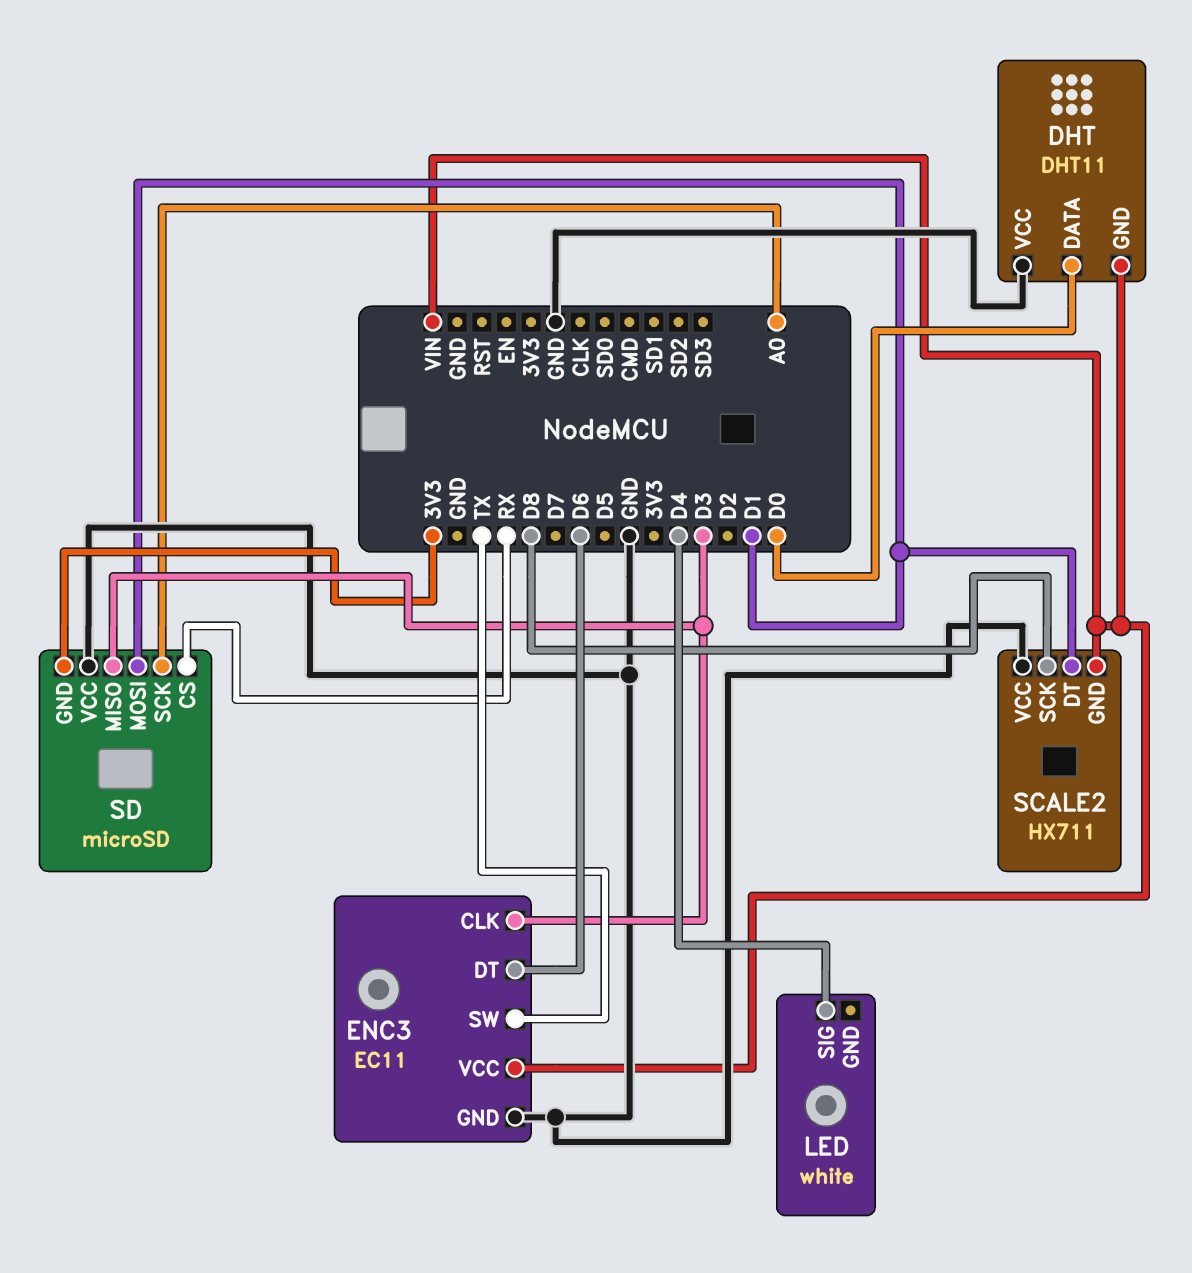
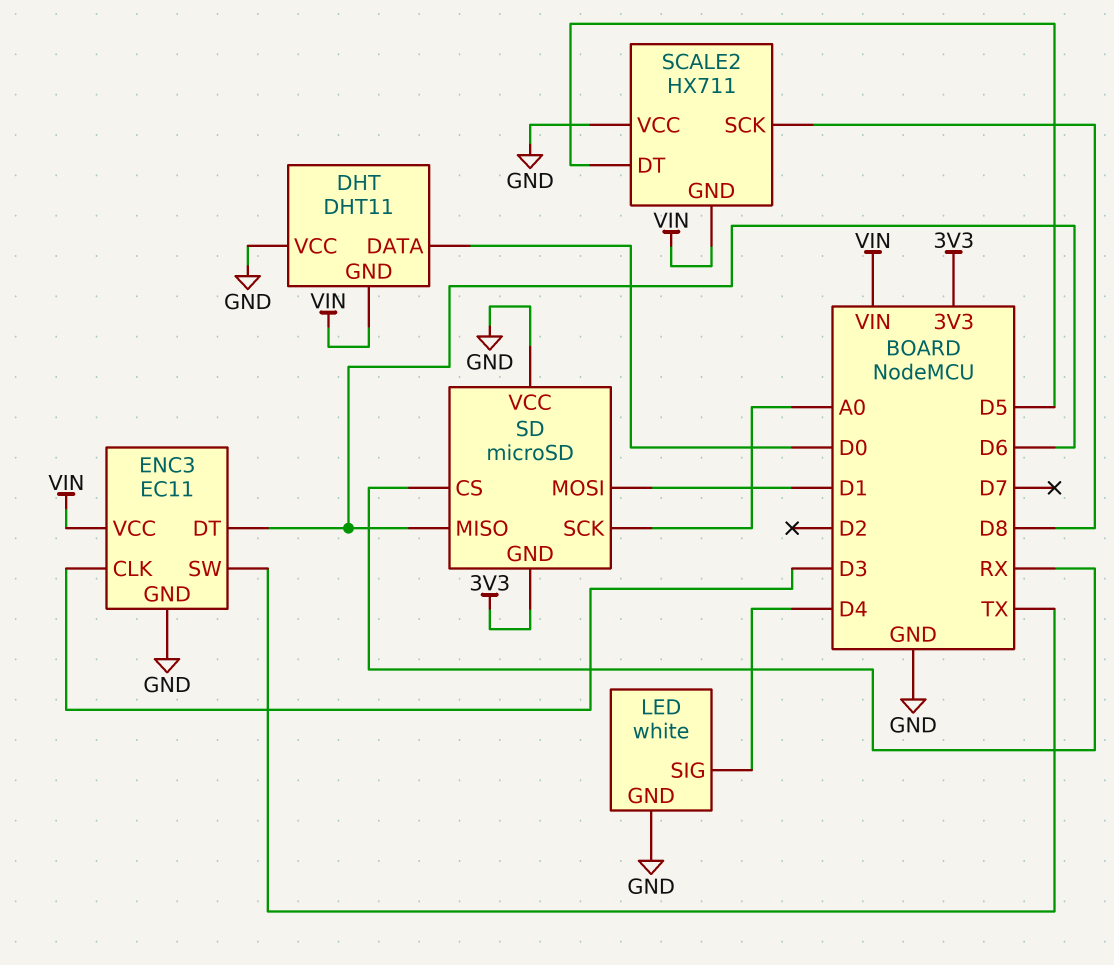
LED pin GND: none -> GND
SCALE2 pin DT: D1 -> D5
SD pin MISO: D3 -> D6

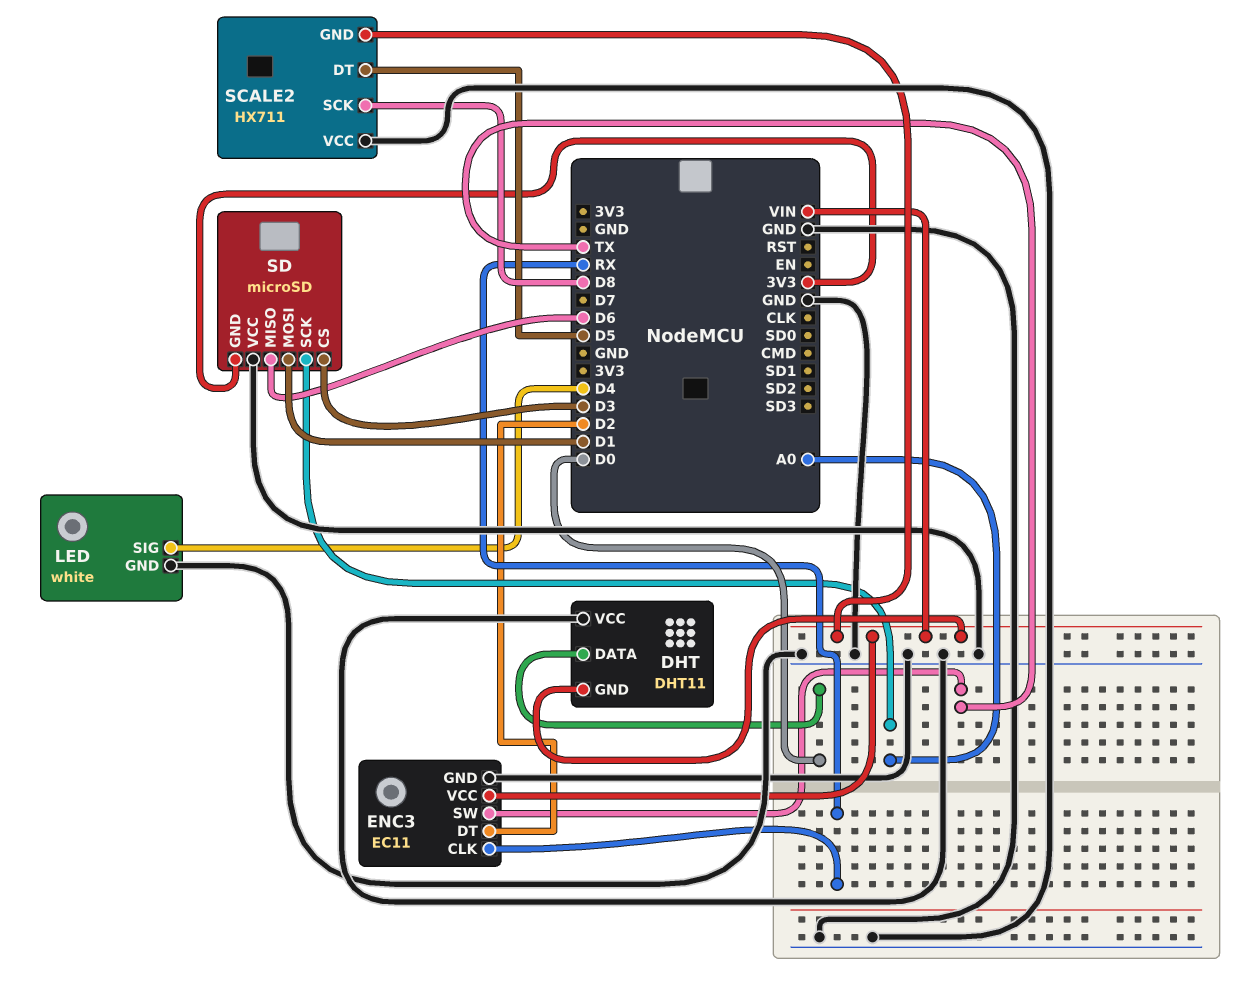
ENC3 pin CLK: D3 -> RX
ENC3 pin DT: D6 -> D2
SD pin CS: RX -> D3

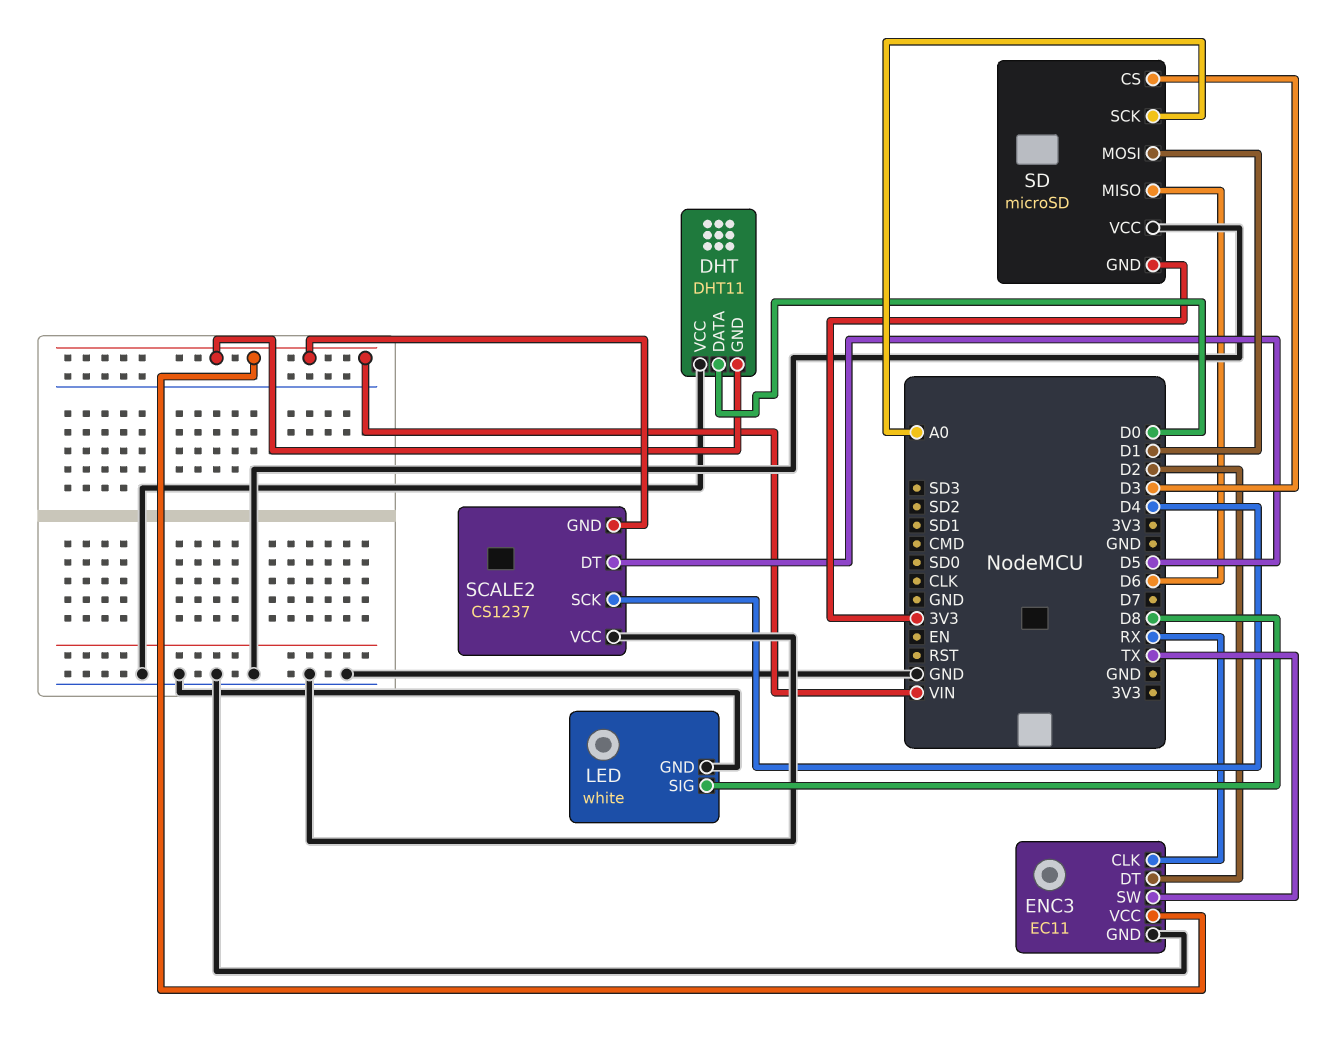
LED pin SIG: D4 -> D8
SCALE2: HX711 -> CS1237
SCALE2 pin SCK: D8 -> D4

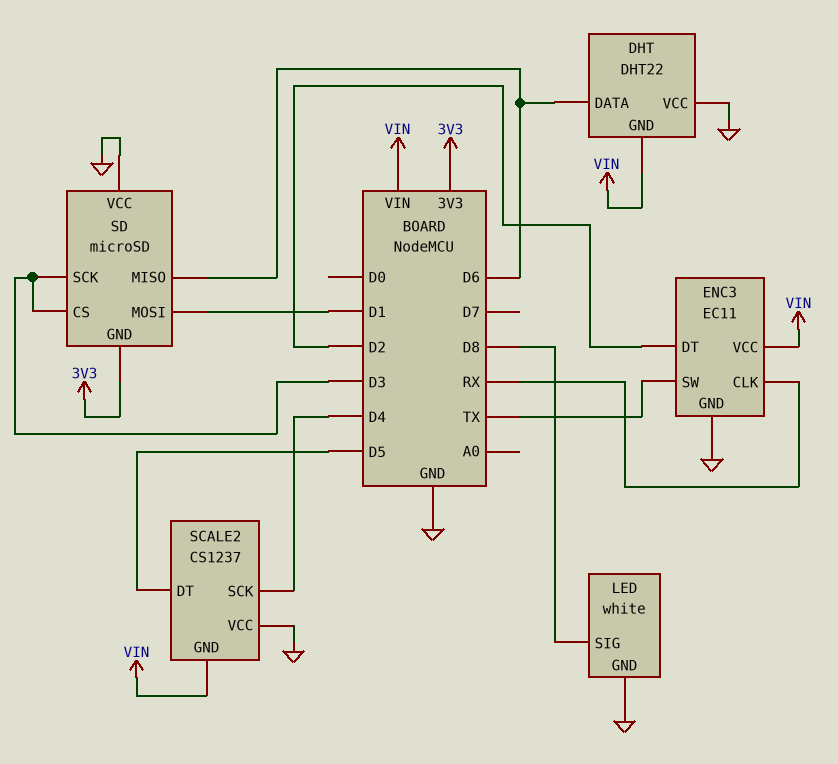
DHT: DHT11 -> DHT22
DHT pin DATA: D0 -> D6
SD pin SCK: A0 -> D3

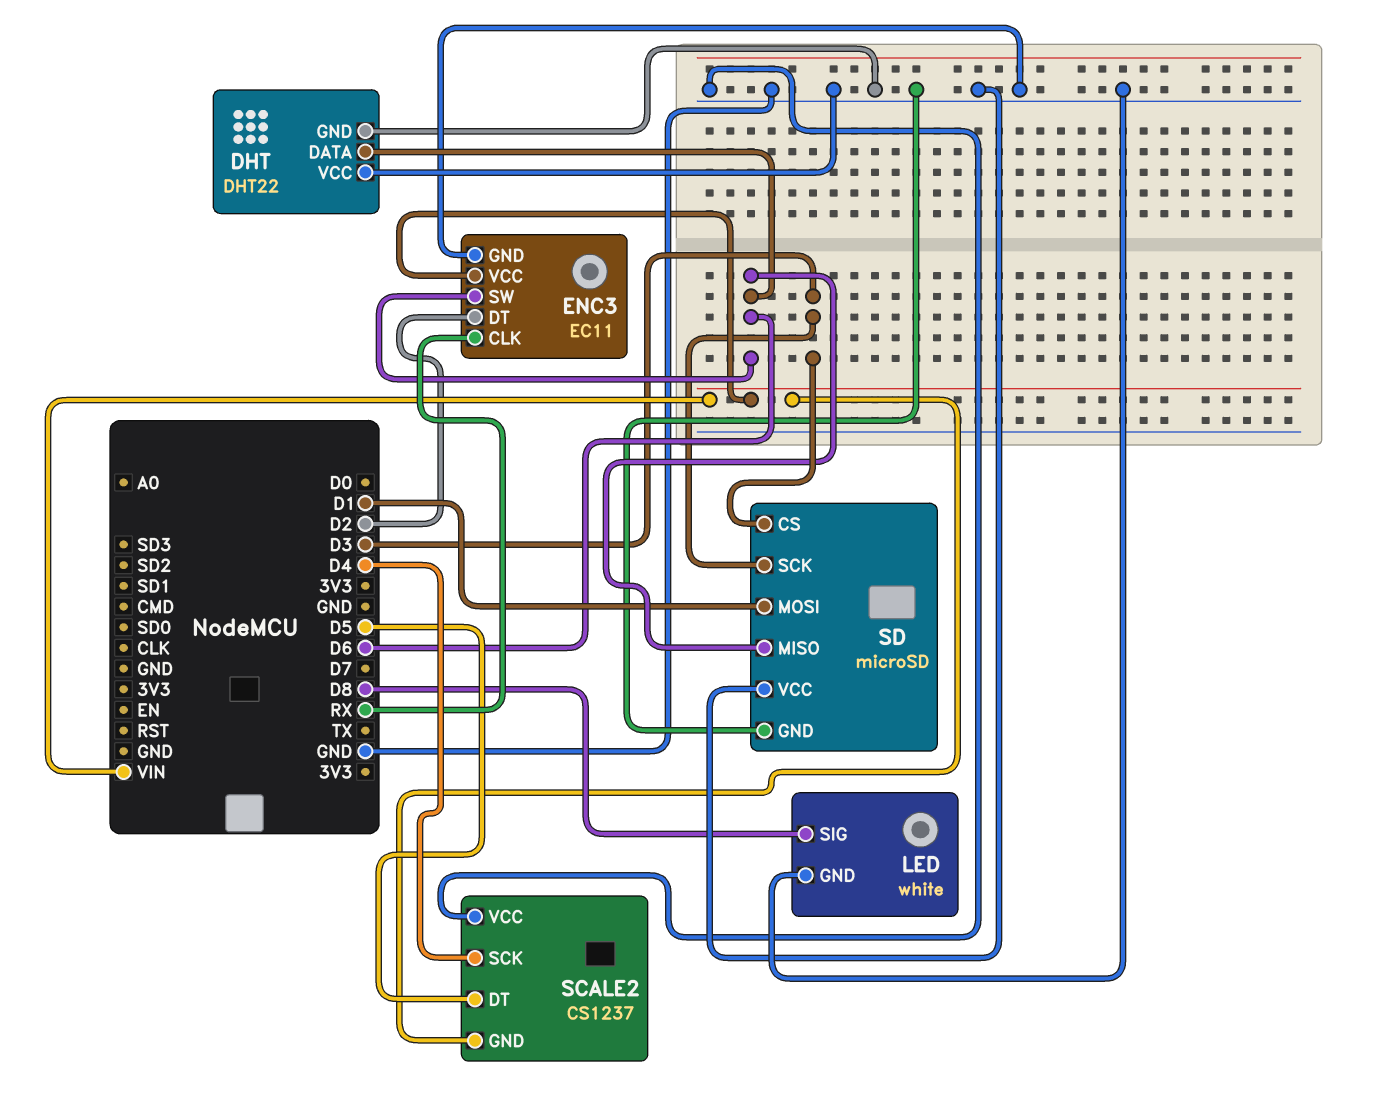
DHT pin GND: VIN -> GND
ENC3 pin SW: TX -> D6
SD pin GND: 3V3 -> GND

